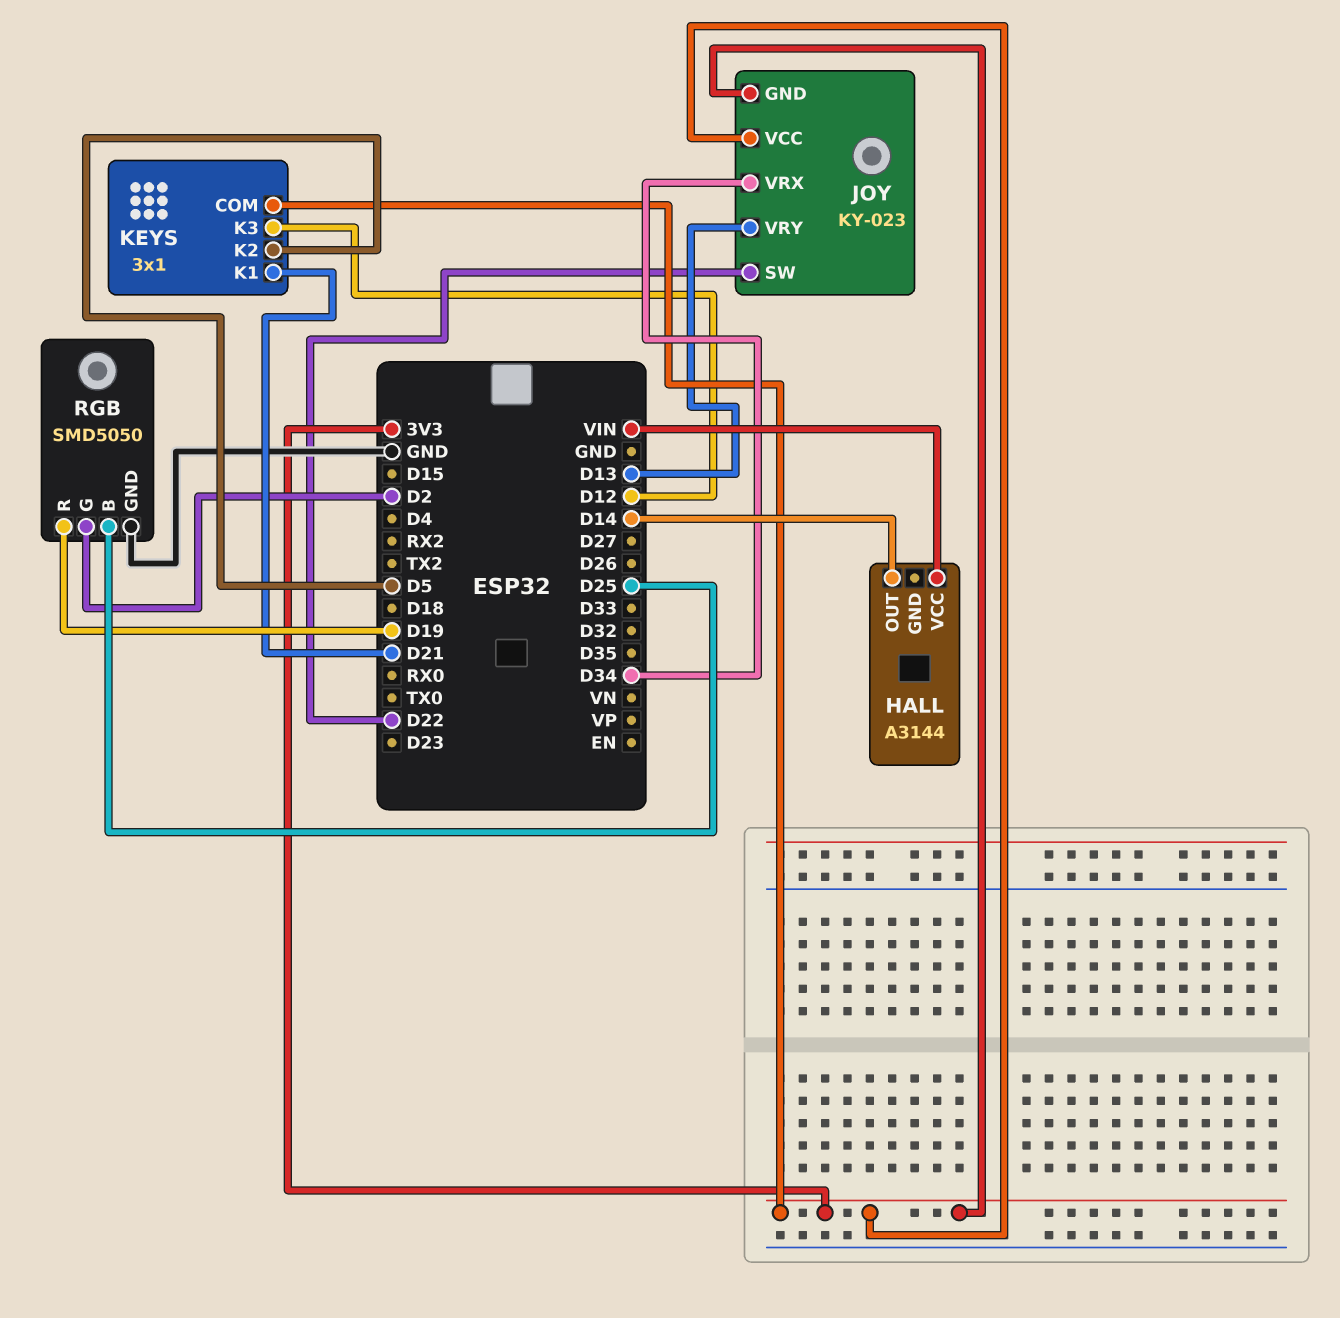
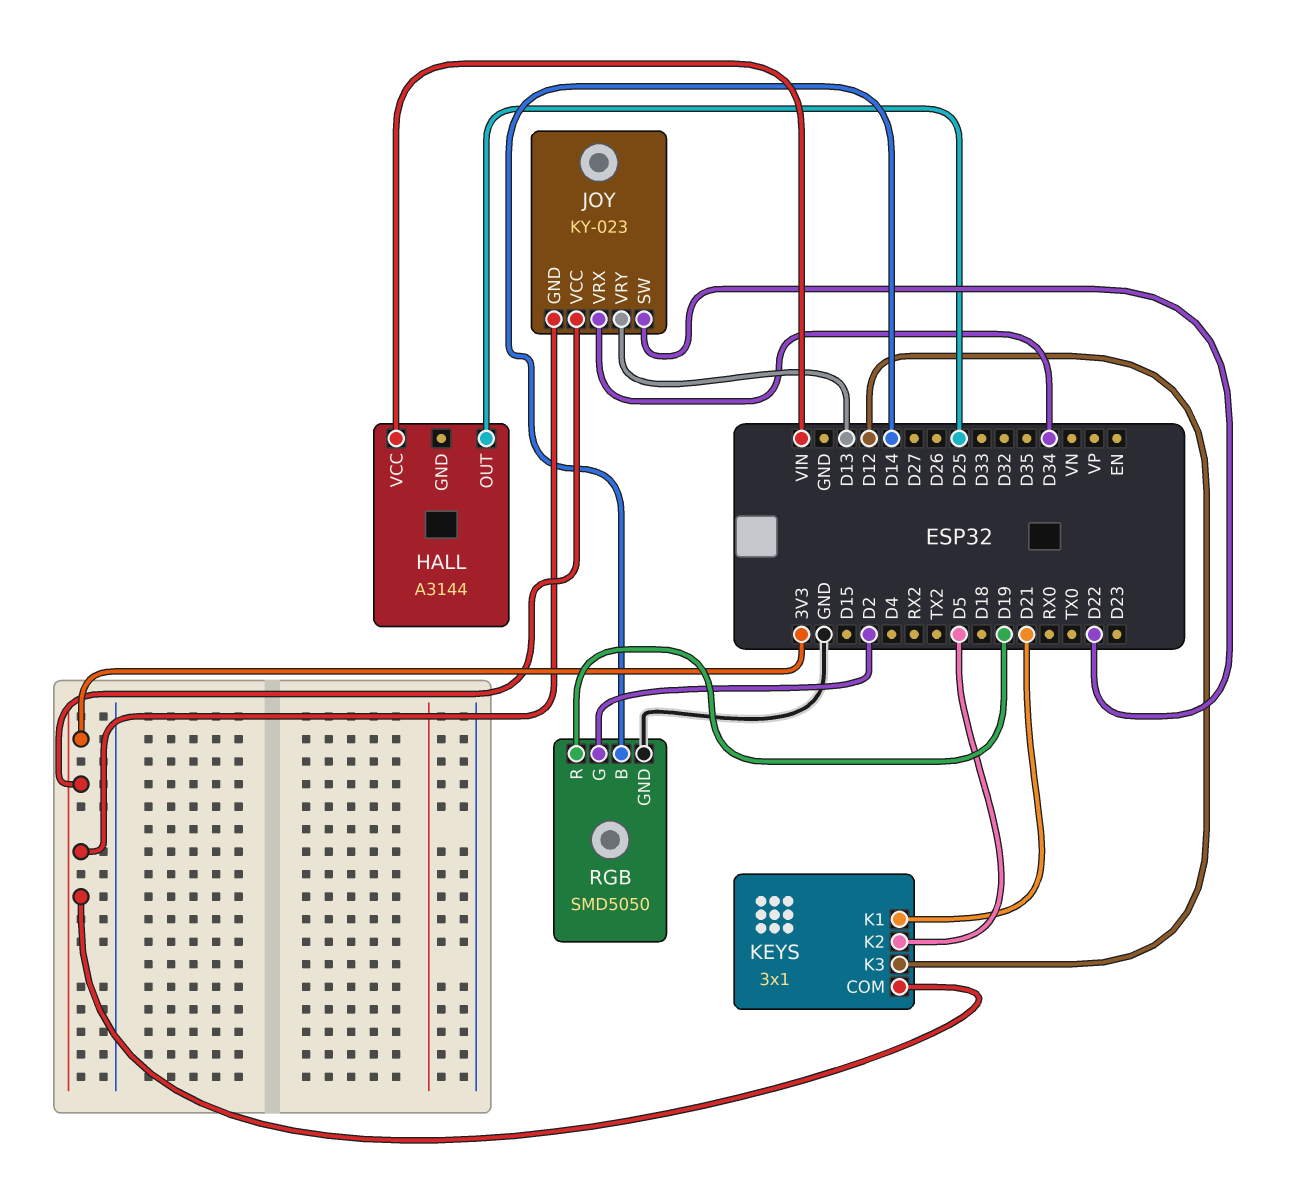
HALL pin OUT: D14 -> D25
RGB pin B: D25 -> D14

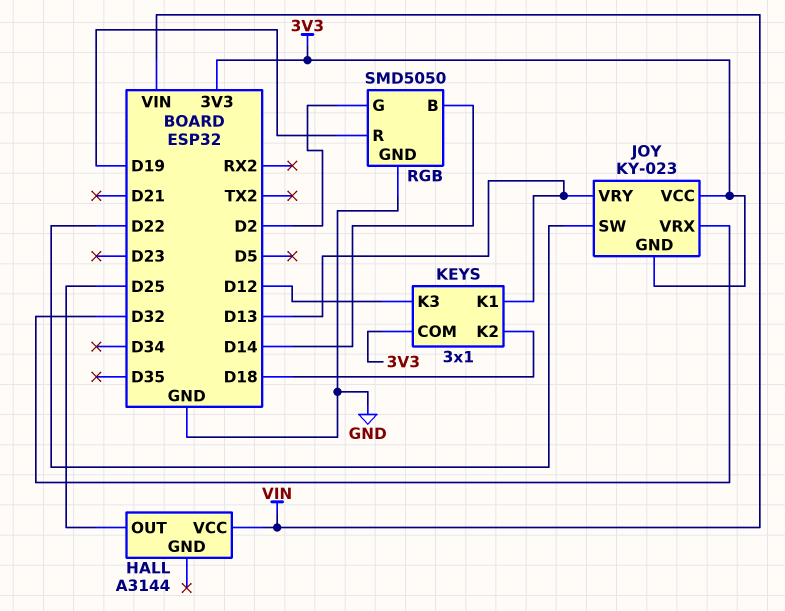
JOY pin VRX: D34 -> D32
KEYS pin K1: D21 -> D13
KEYS pin K2: D5 -> D18

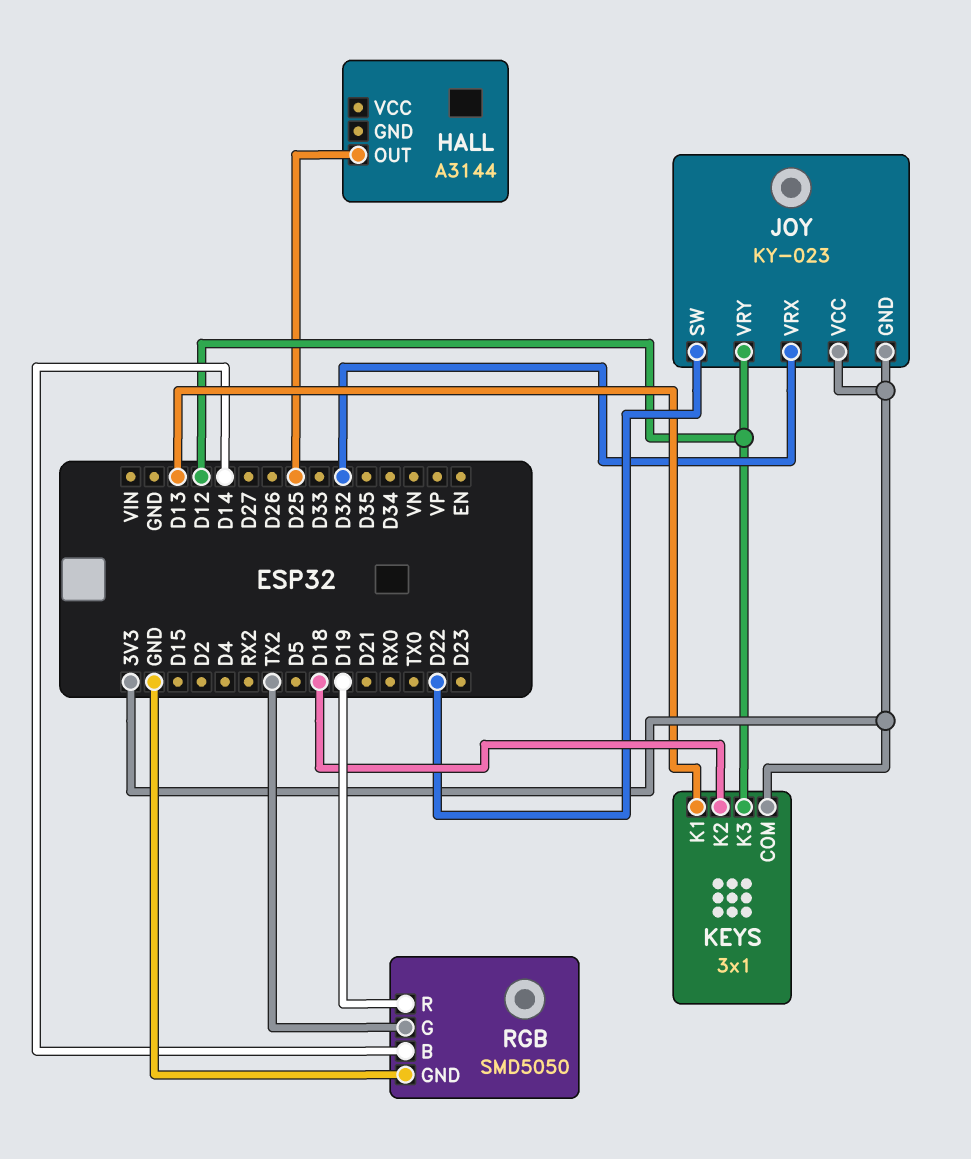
HALL pin VCC: VIN -> none
JOY pin VRY: D13 -> D12
RGB pin G: D2 -> TX2

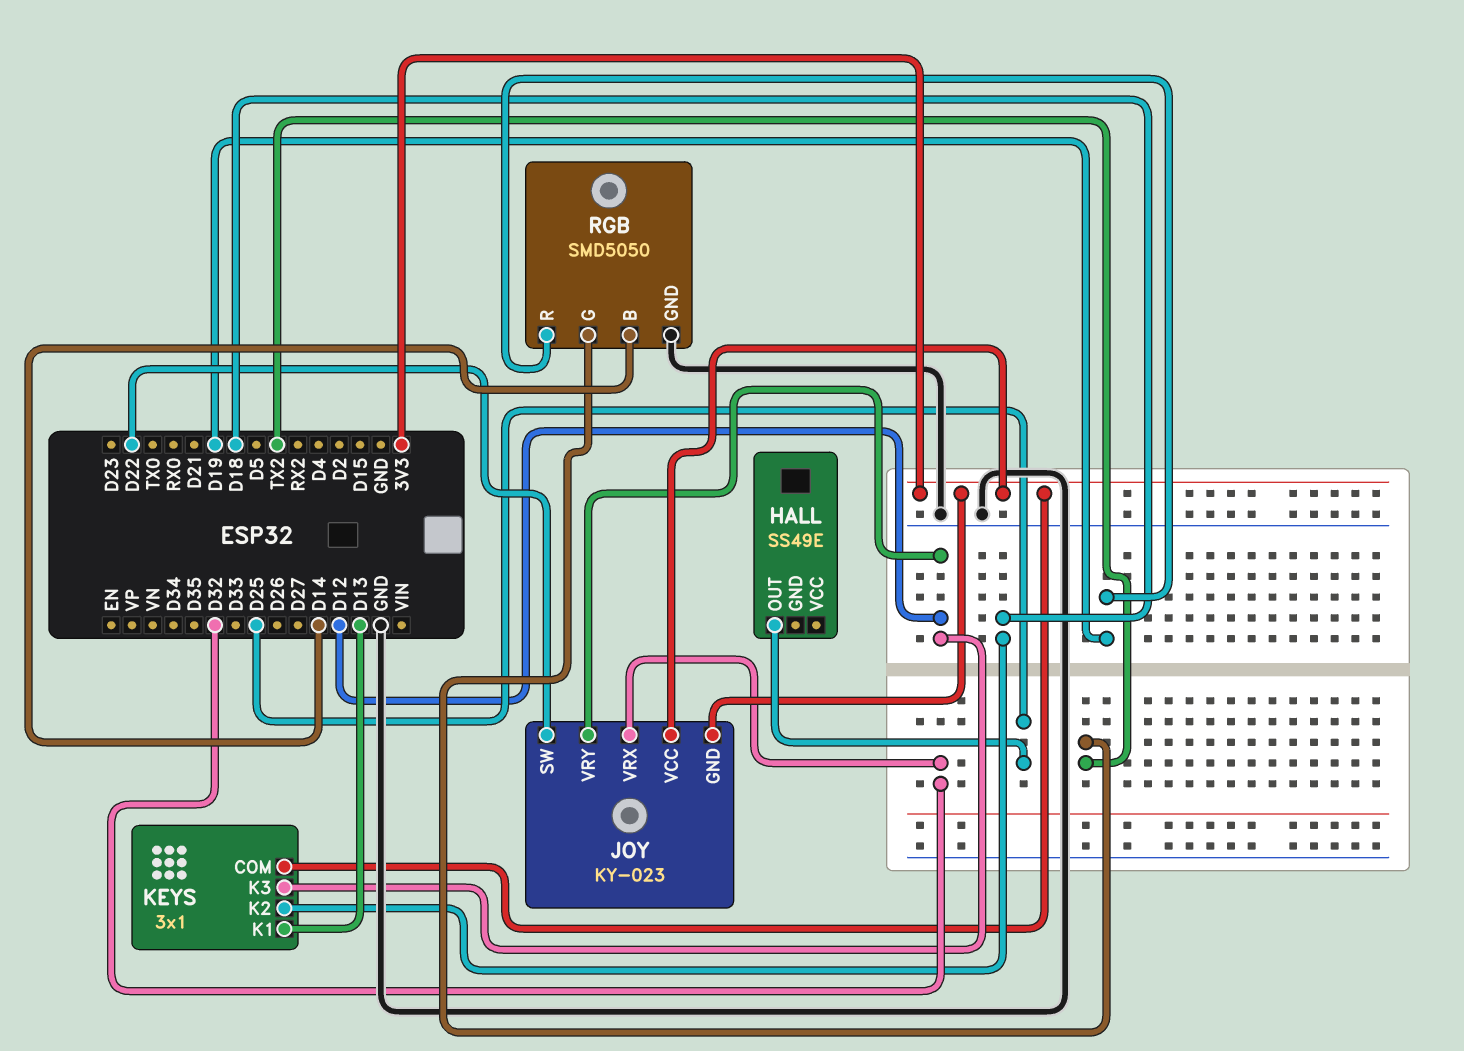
HALL: A3144 -> SS49E

